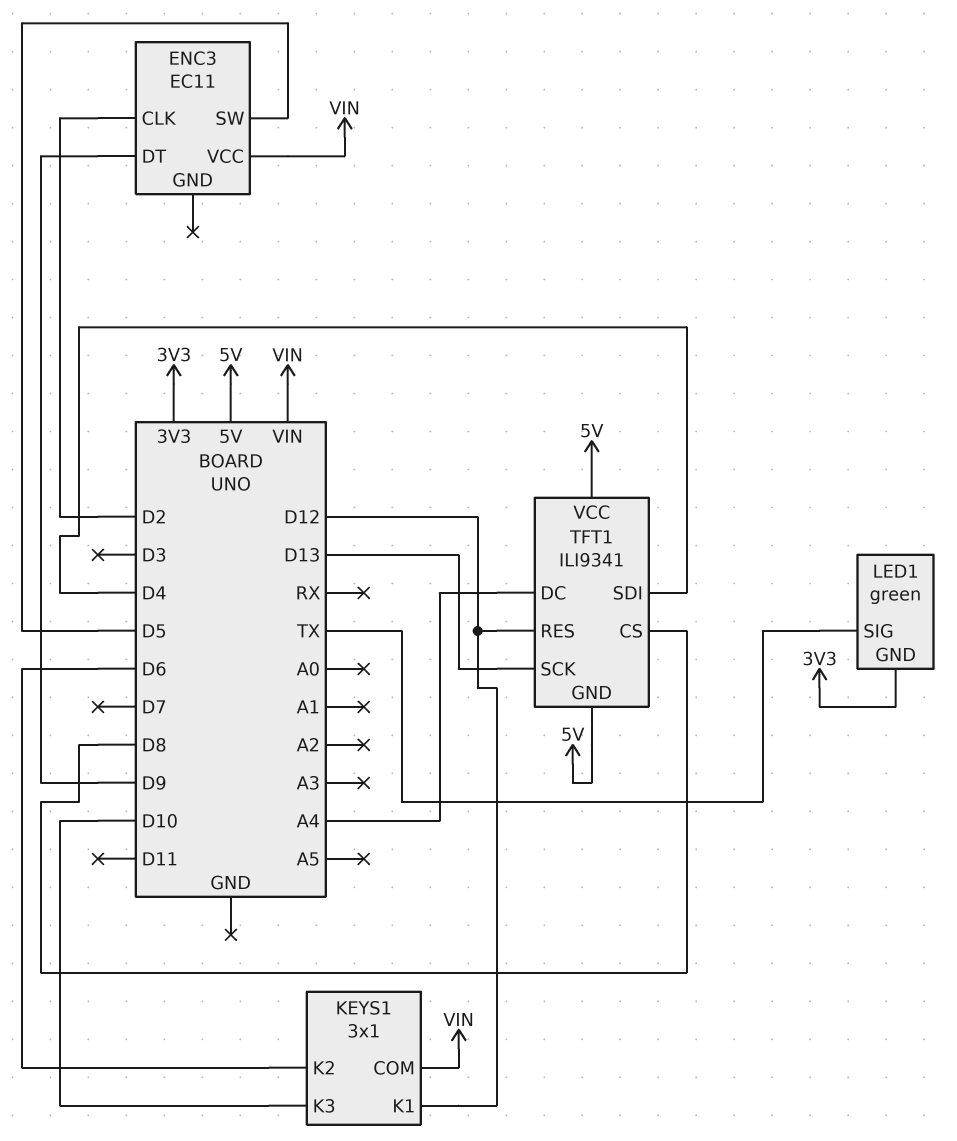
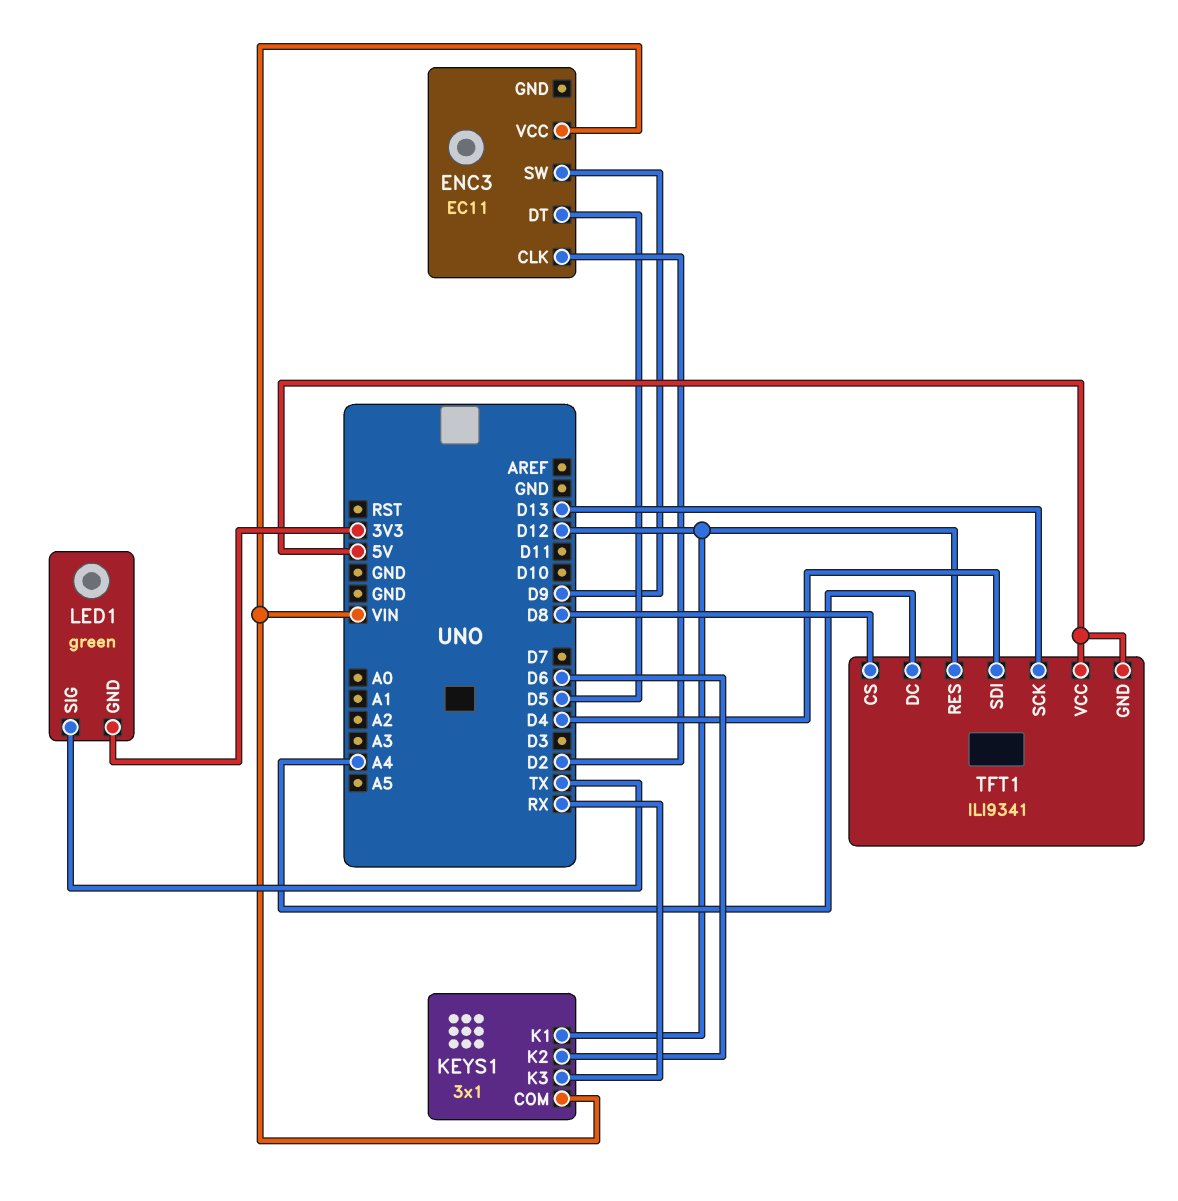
ENC3 pin DT: D9 -> D5
ENC3 pin SW: D5 -> D9
KEYS1 pin K3: D10 -> RX

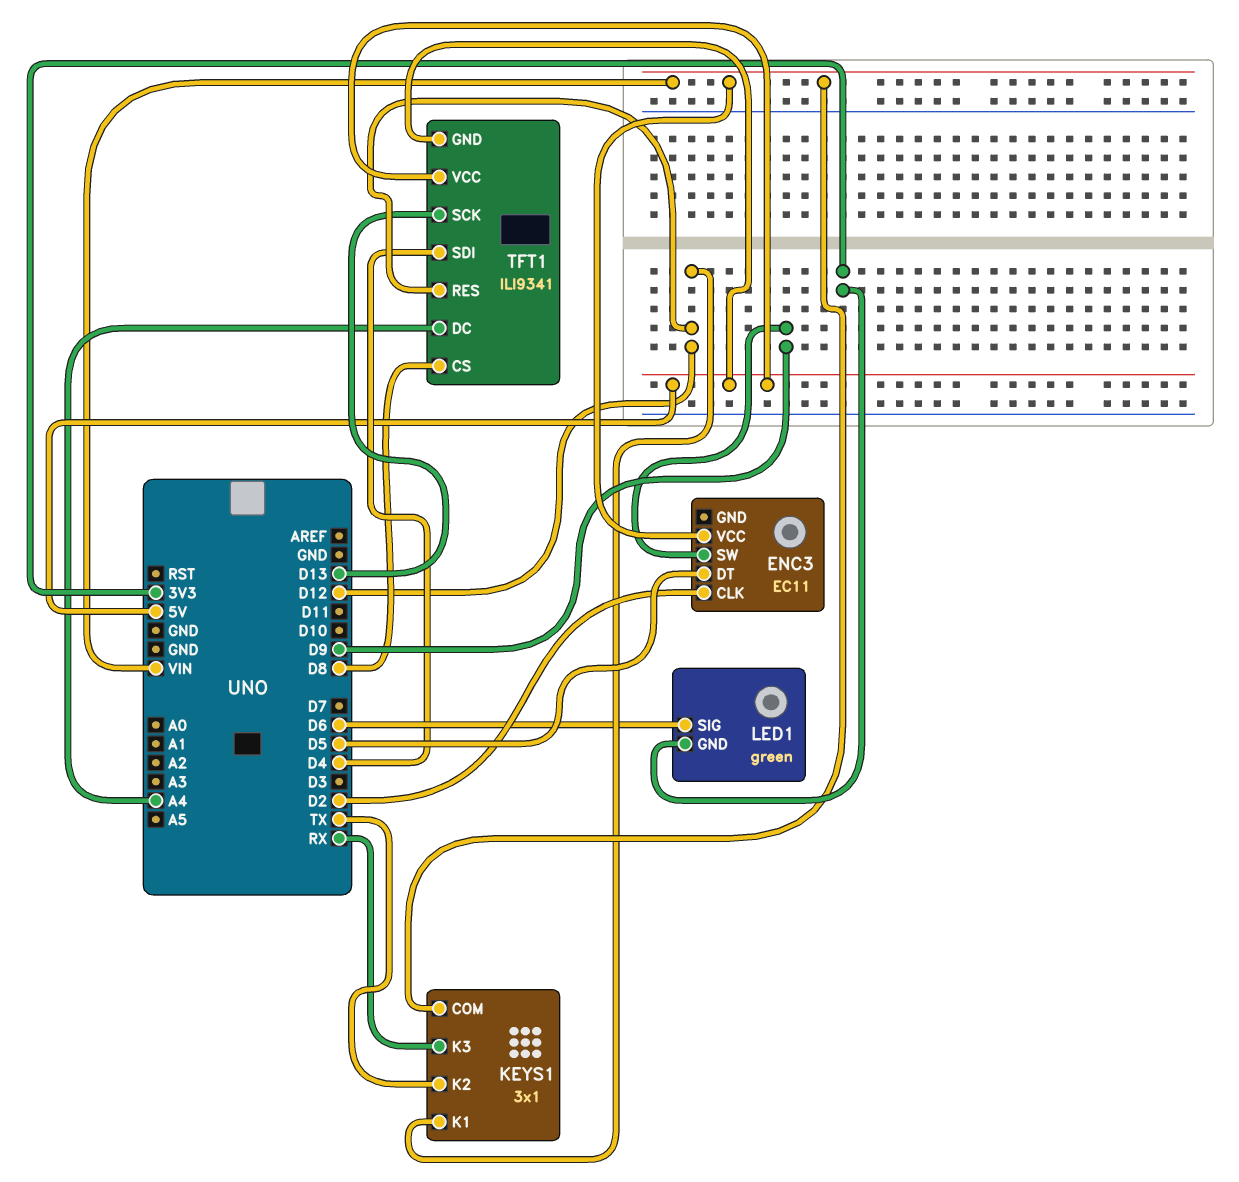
KEYS1 pin K2: D6 -> TX
LED1 pin SIG: TX -> D6

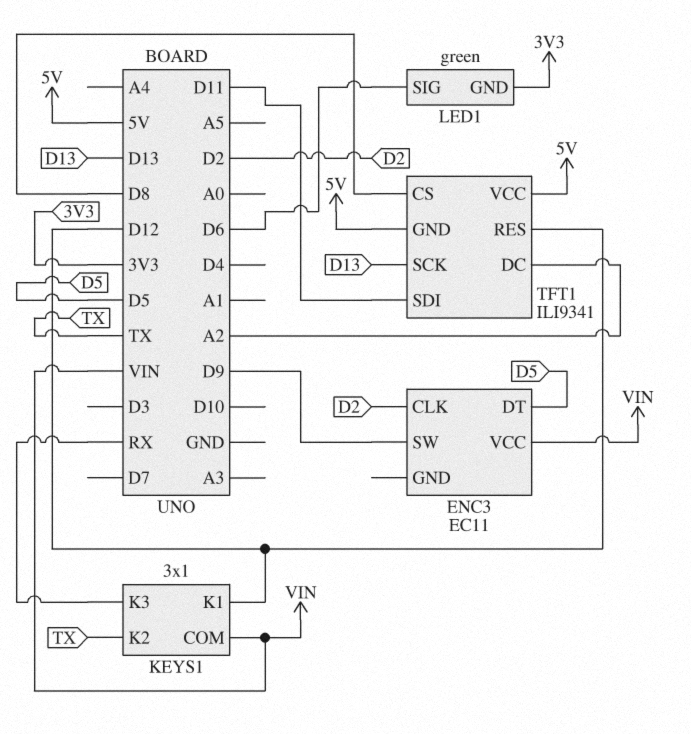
TFT1 pin DC: A4 -> A2
TFT1 pin SDI: D4 -> D11

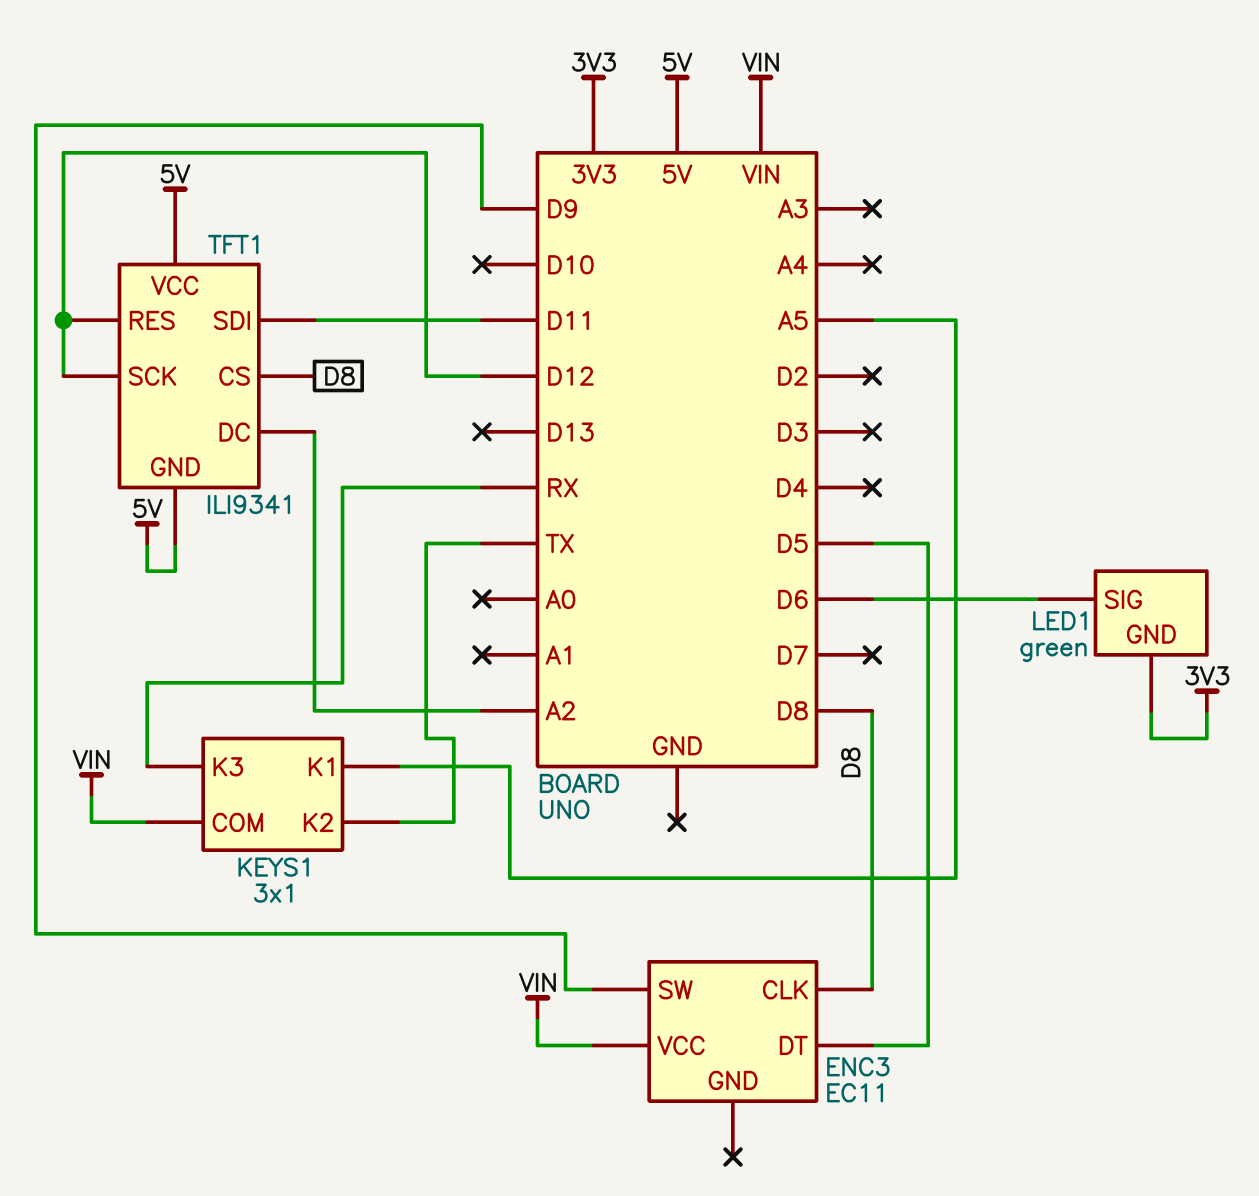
ENC3 pin CLK: D2 -> D8
KEYS1 pin K1: D12 -> A5
TFT1 pin SCK: D13 -> D12

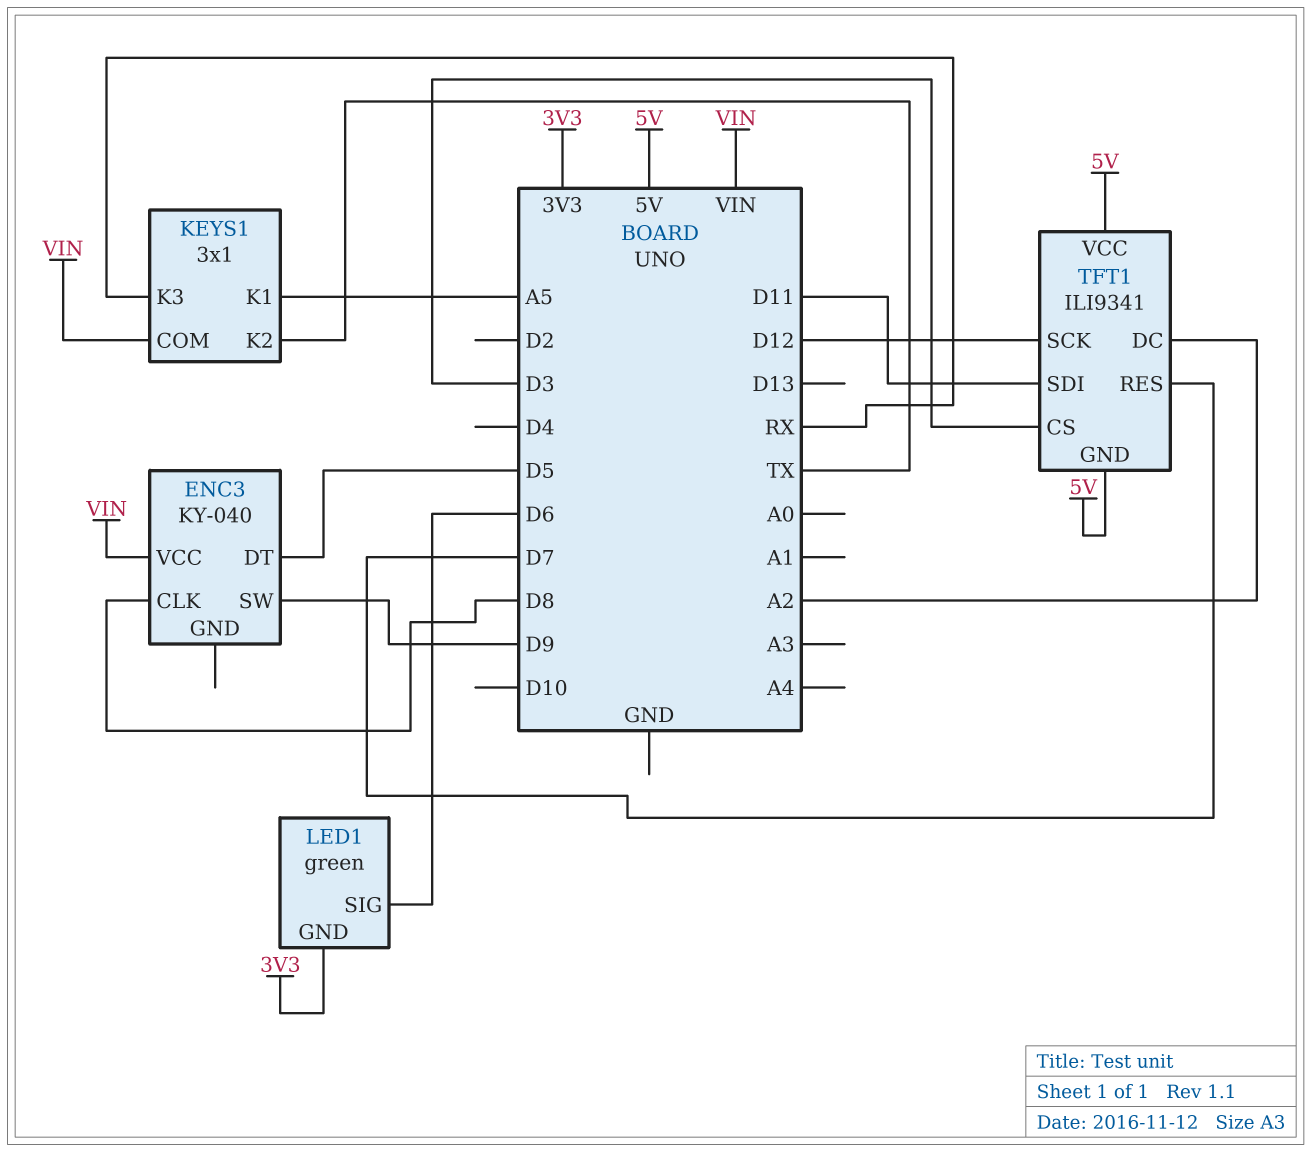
ENC3: EC11 -> KY-040
TFT1 pin CS: D8 -> D3
TFT1 pin RES: D12 -> D7

